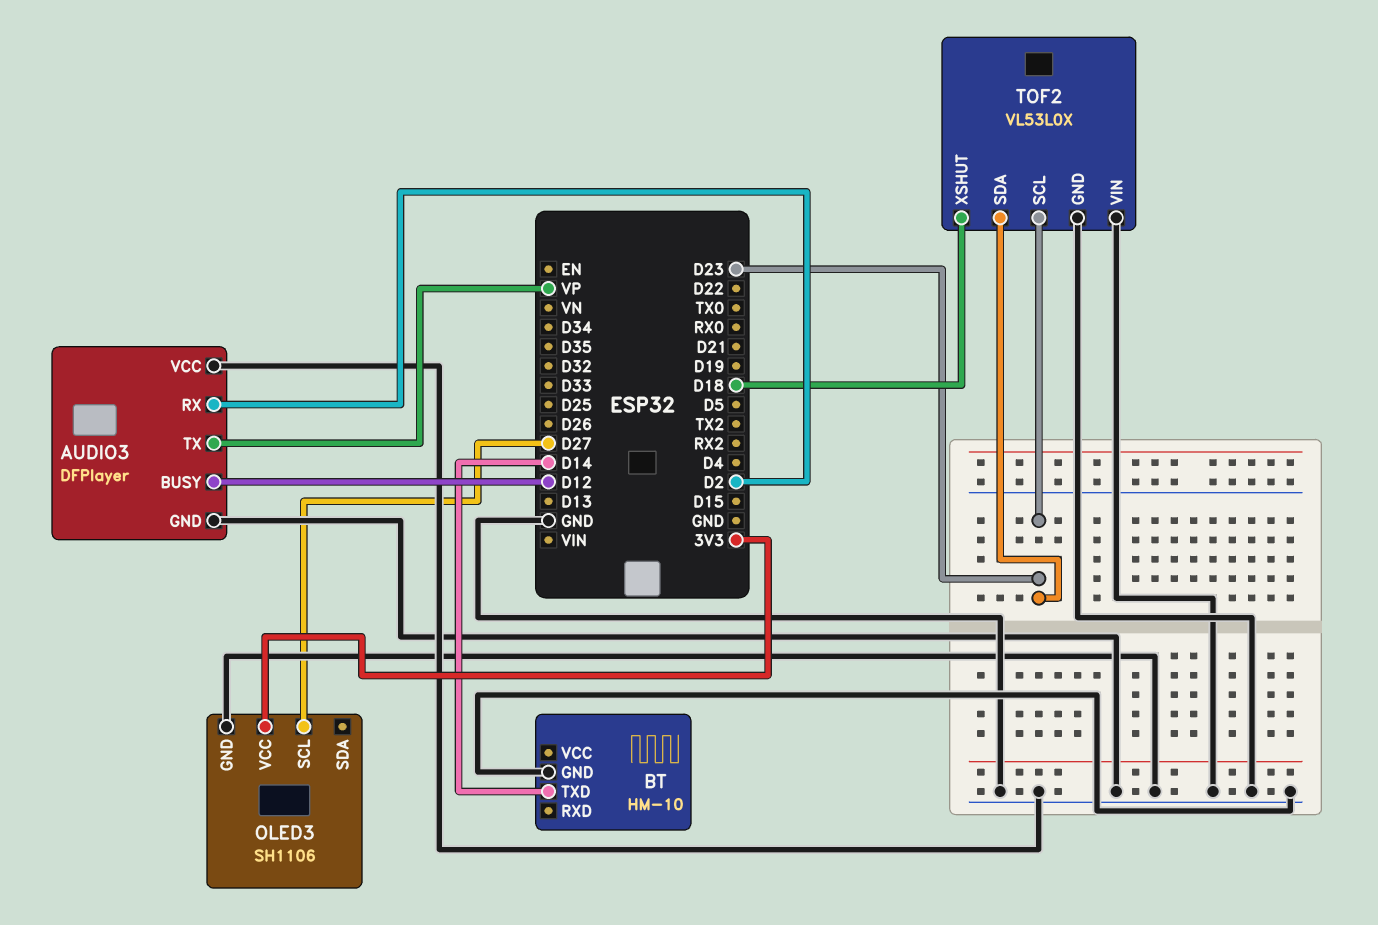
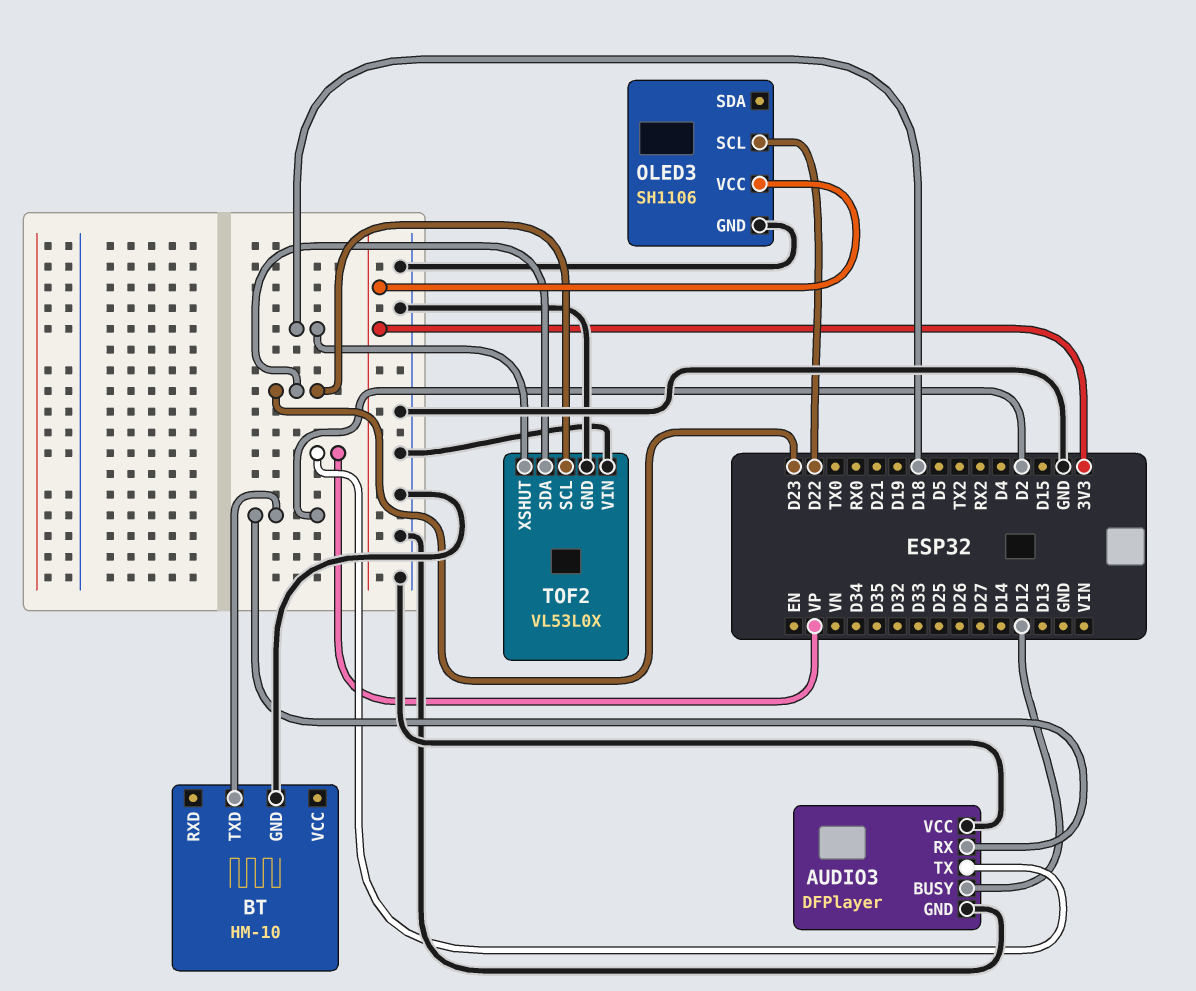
BT pin TXD: D14 -> D2
OLED3 pin SCL: D27 -> D22

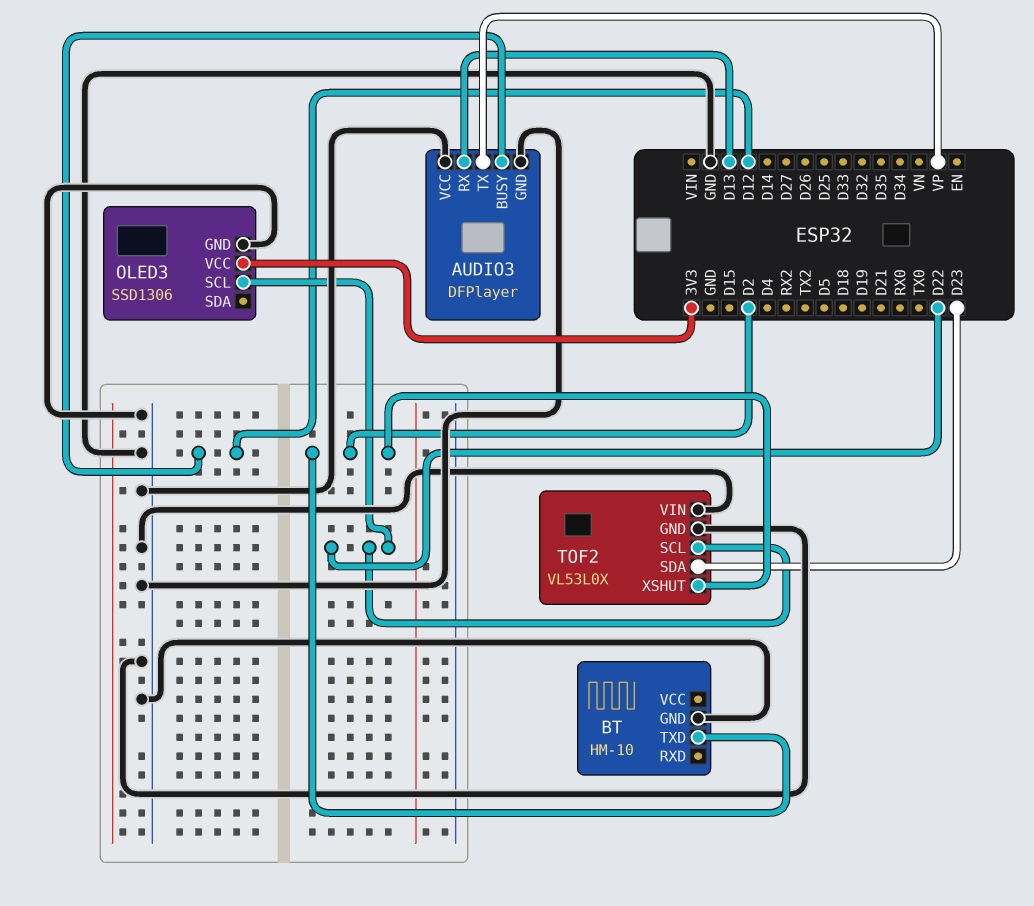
AUDIO3 pin RX: D2 -> D13
OLED3: SH1106 -> SSD1306
TOF2 pin SCL: D23 -> D22
TOF2 pin XSHUT: D18 -> D2

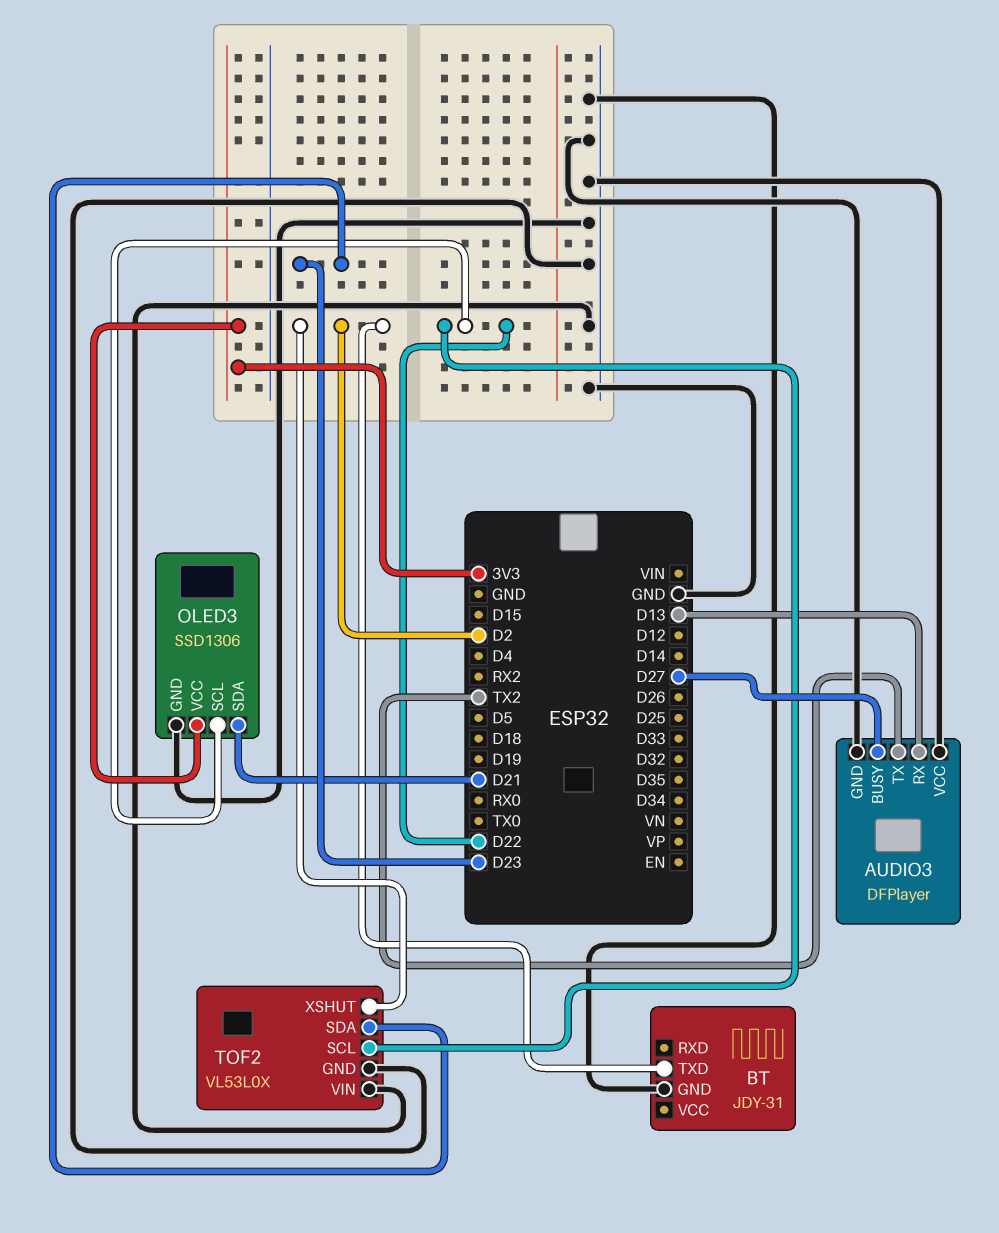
AUDIO3 pin BUSY: D12 -> D27
AUDIO3 pin TX: VP -> TX2
BT: HM-10 -> JDY-31
OLED3 pin SDA: none -> D21

